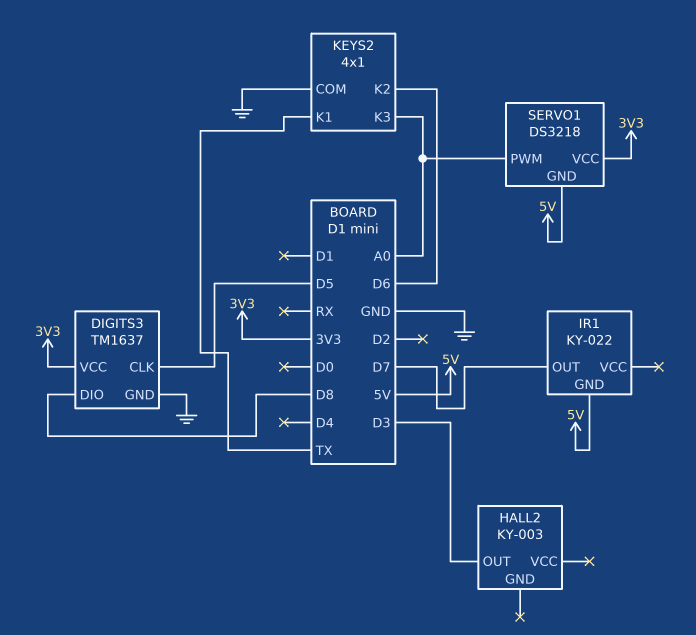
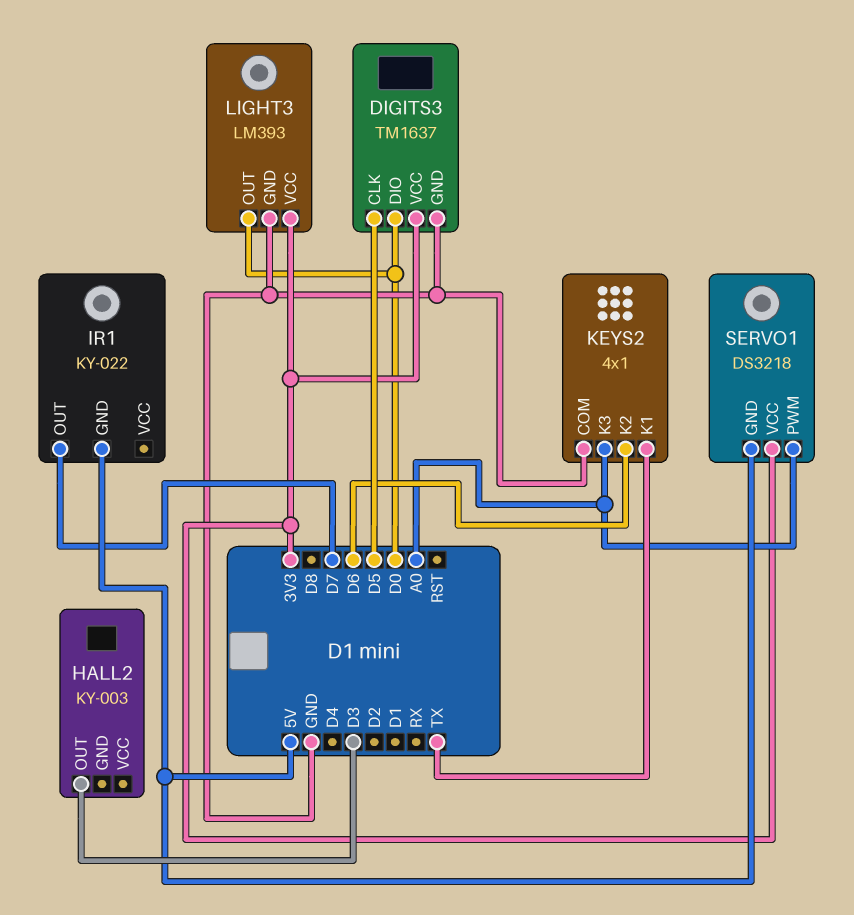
DIGITS3 pin DIO: D8 -> D0
LIGHT3: none -> LM393
LIGHT3 pin GND: none -> GND
LIGHT3 pin OUT: none -> D0
LIGHT3 pin VCC: none -> 3V3

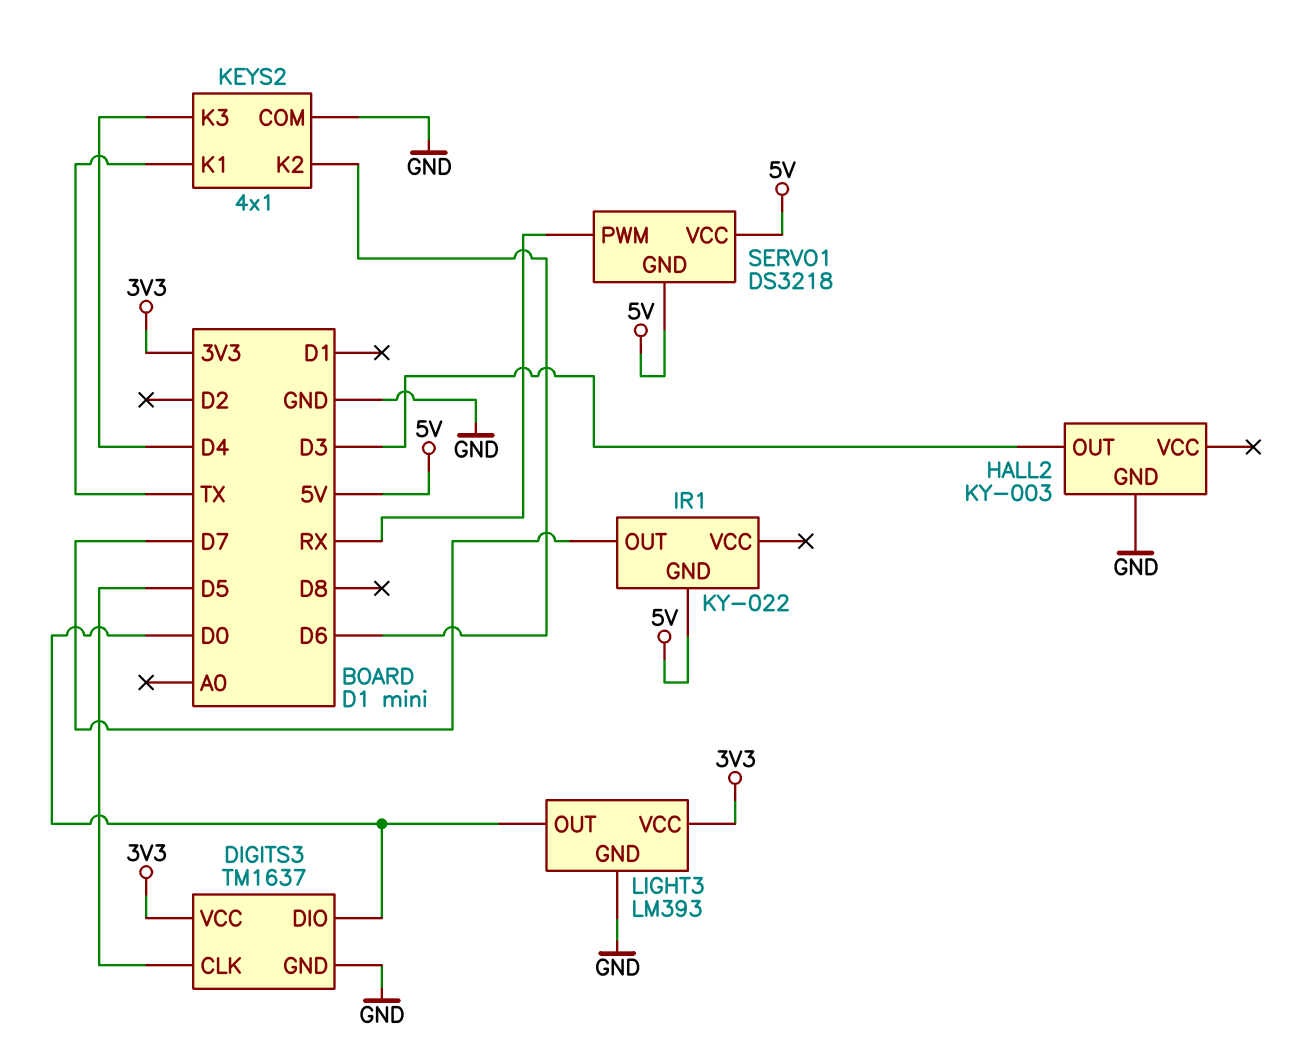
HALL2 pin GND: none -> GND
KEYS2 pin K3: A0 -> D4
SERVO1 pin PWM: A0 -> RX
SERVO1 pin VCC: 3V3 -> 5V

